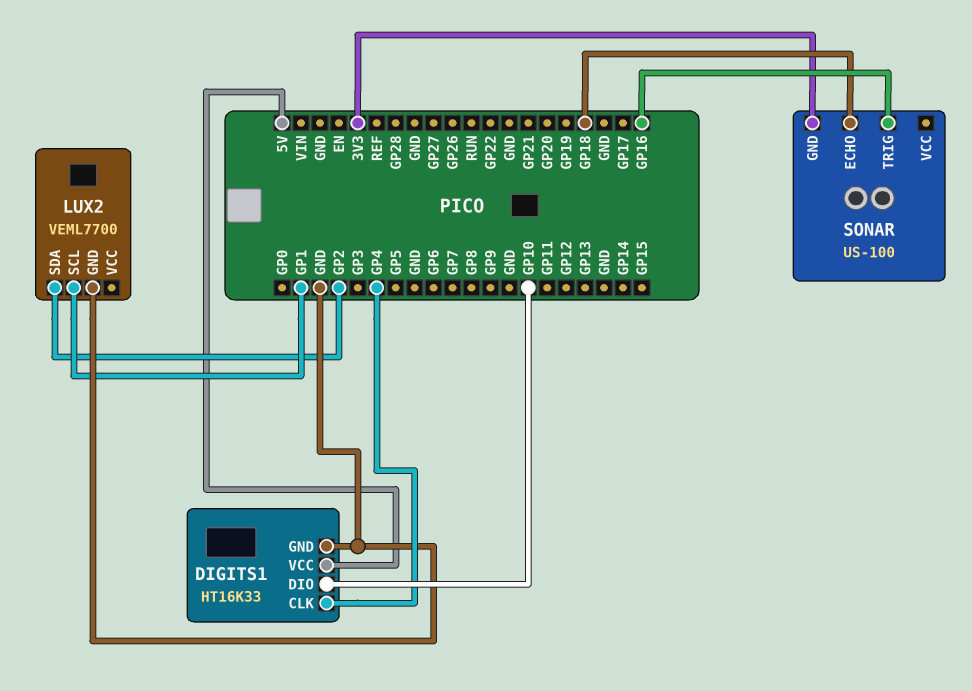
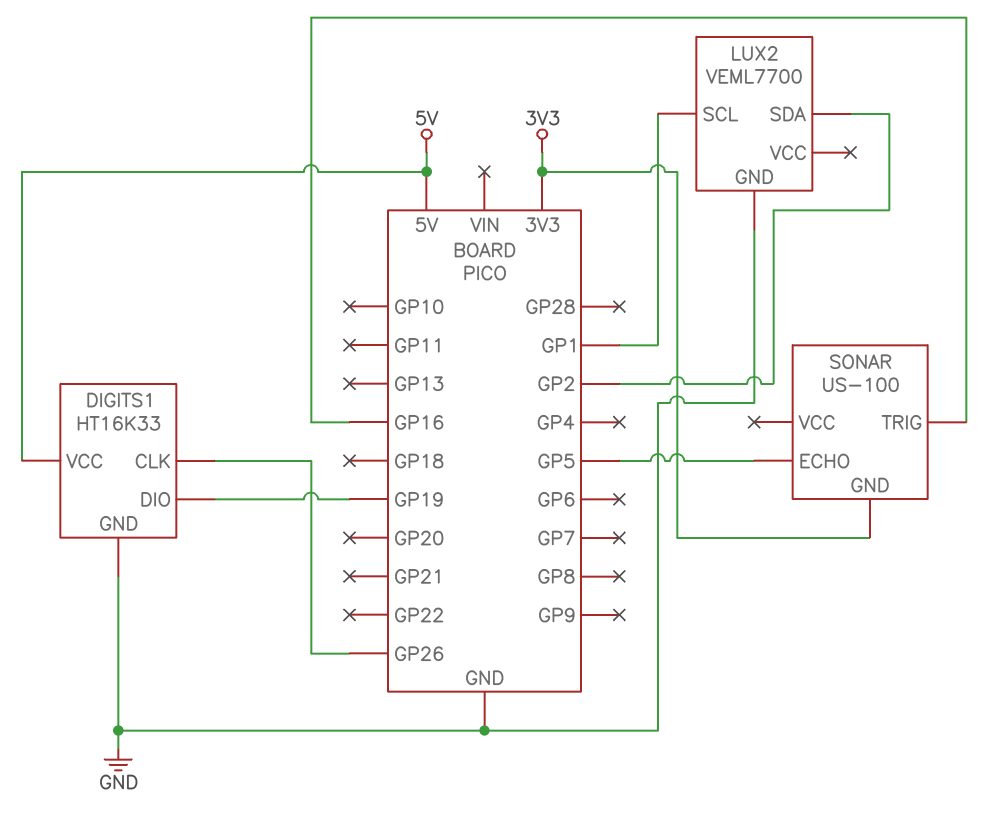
DIGITS1 pin CLK: GP4 -> GP26
DIGITS1 pin DIO: GP10 -> GP19
SONAR pin ECHO: GP18 -> GP5

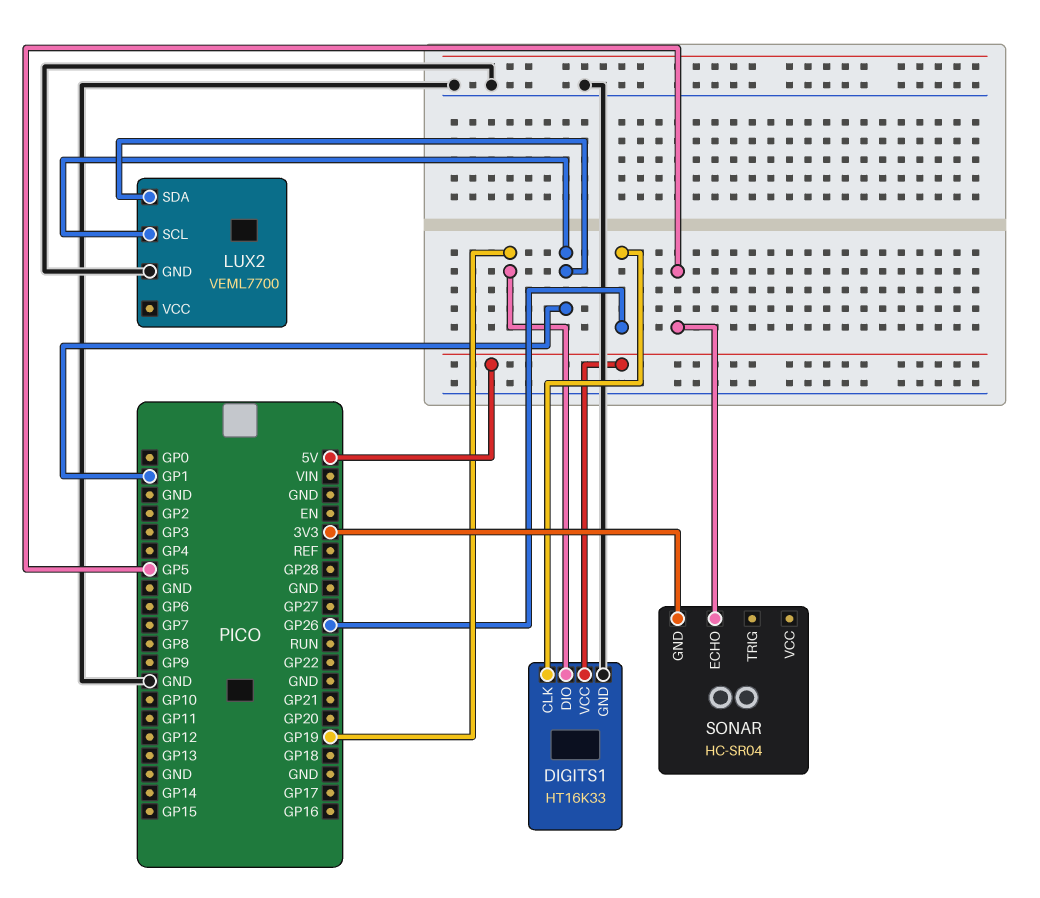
LUX2 pin SDA: GP2 -> GP1
SONAR: US-100 -> HC-SR04
SONAR pin TRIG: GP16 -> none

